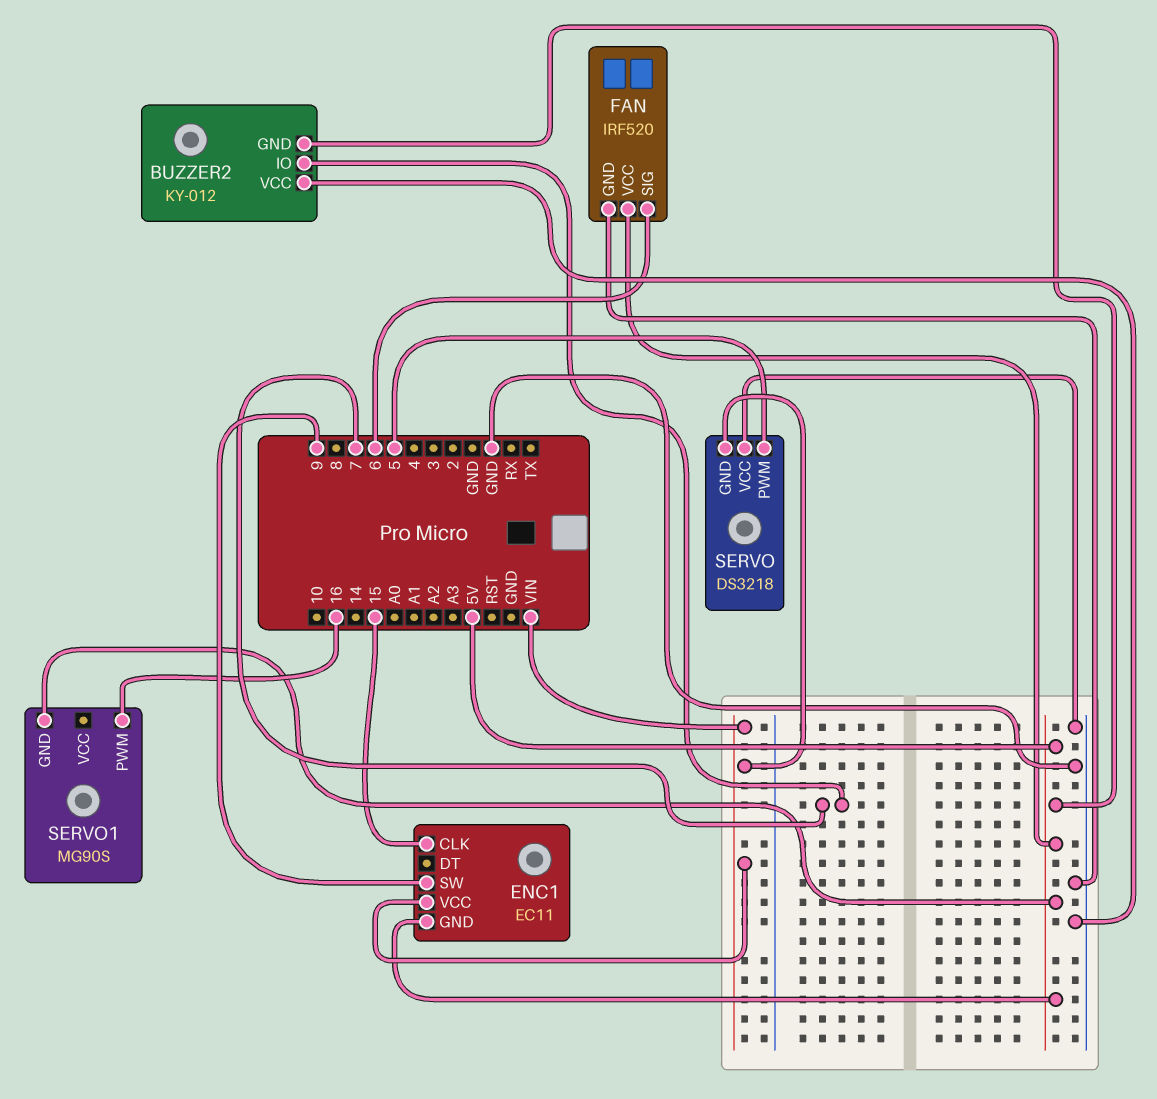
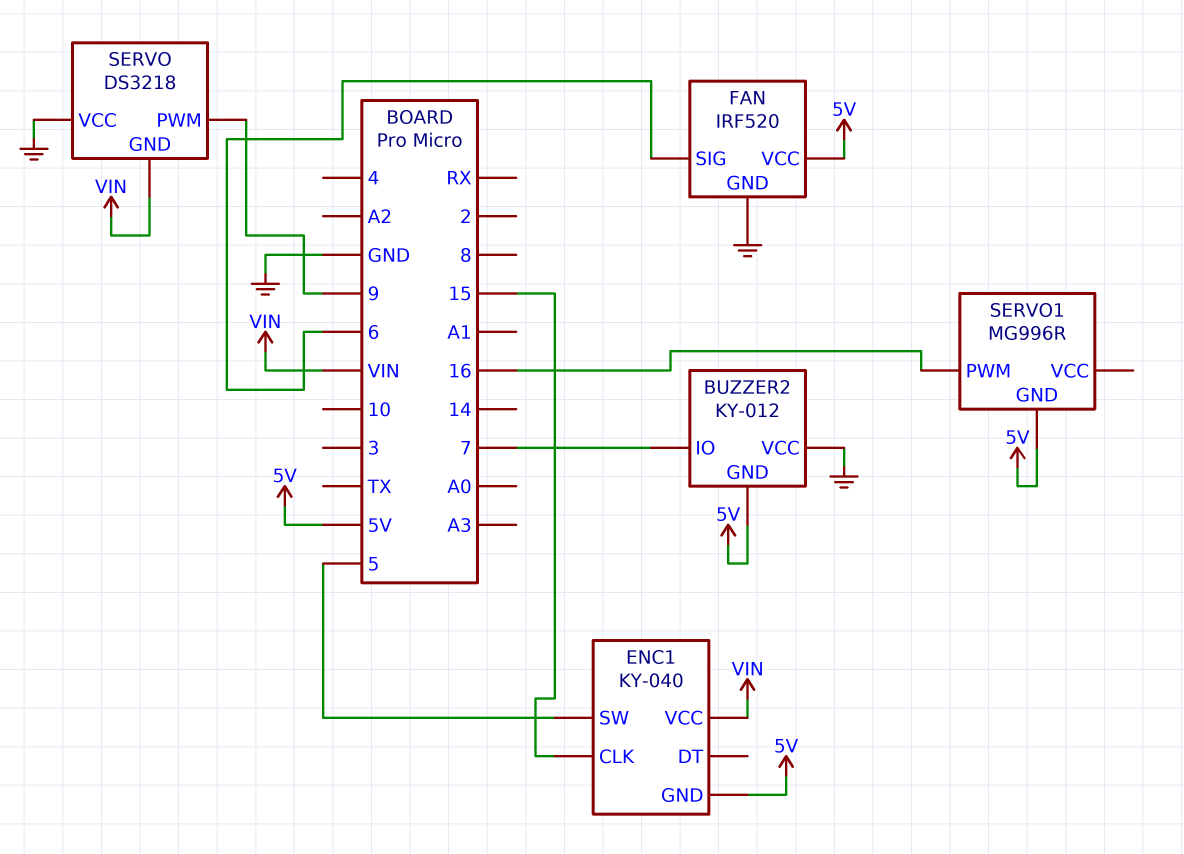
ENC1: EC11 -> KY-040
ENC1 pin SW: 9 -> 5
SERVO pin PWM: 5 -> 9
SERVO1: MG90S -> MG996R

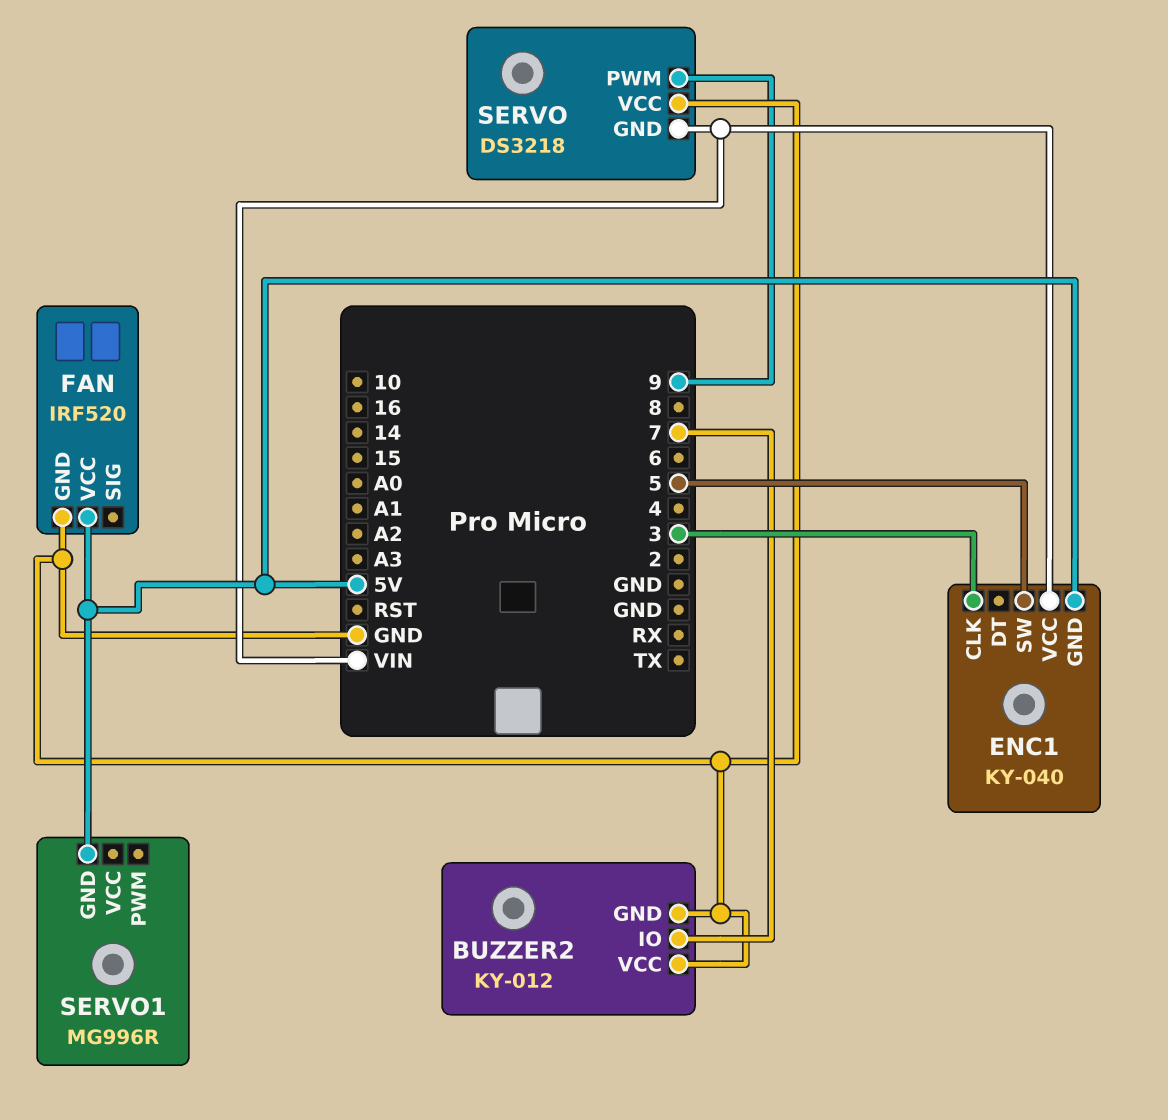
BUZZER2 pin GND: 5V -> GND
ENC1 pin CLK: 15 -> 3
FAN pin SIG: 6 -> none
SERVO1 pin PWM: 16 -> none

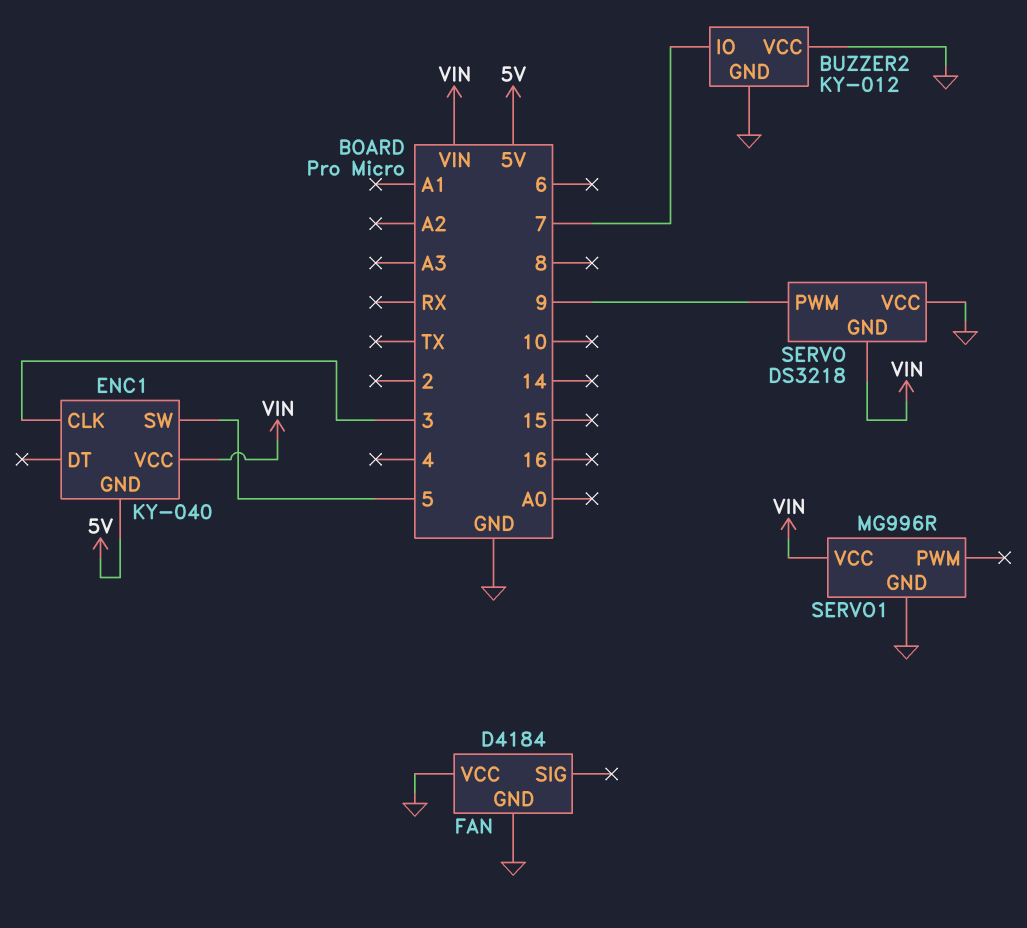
FAN: IRF520 -> D4184
FAN pin VCC: 5V -> GND
SERVO1 pin GND: 5V -> GND
SERVO1 pin VCC: none -> VIN

